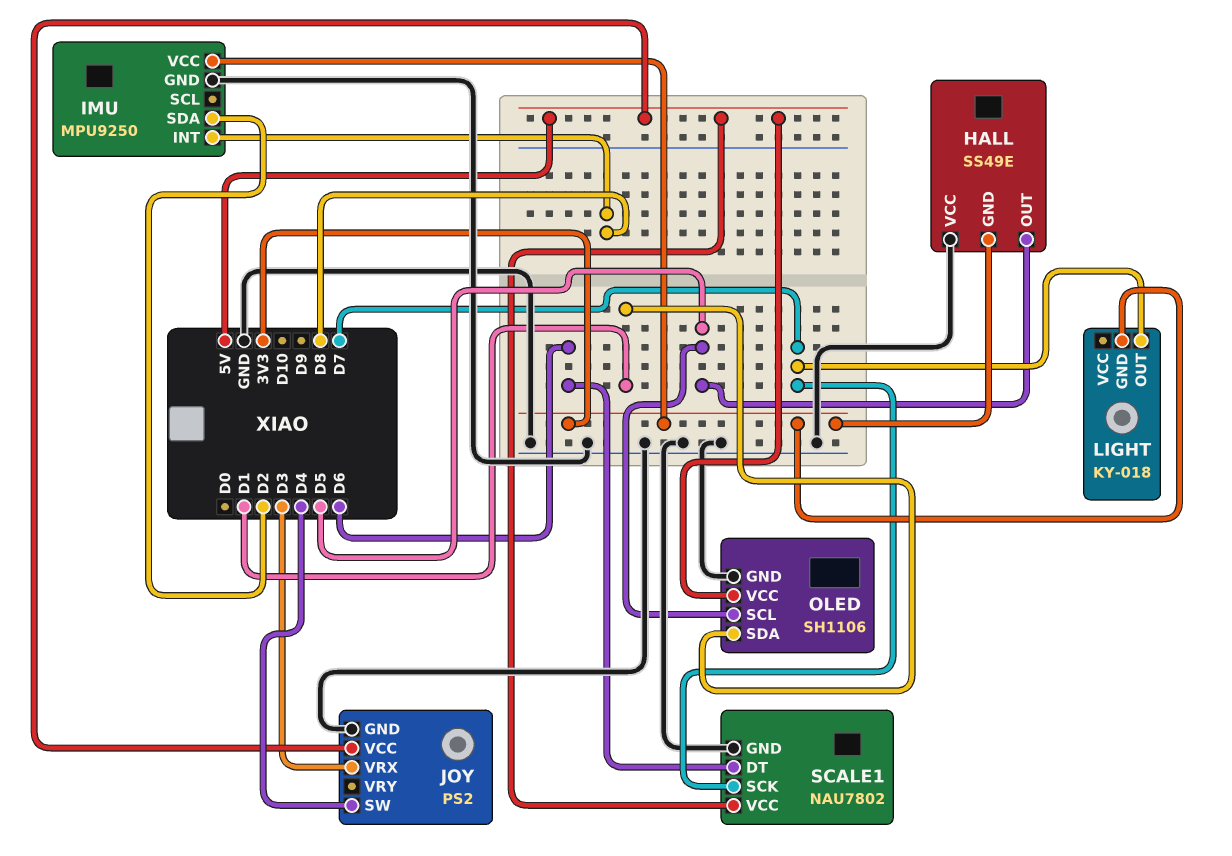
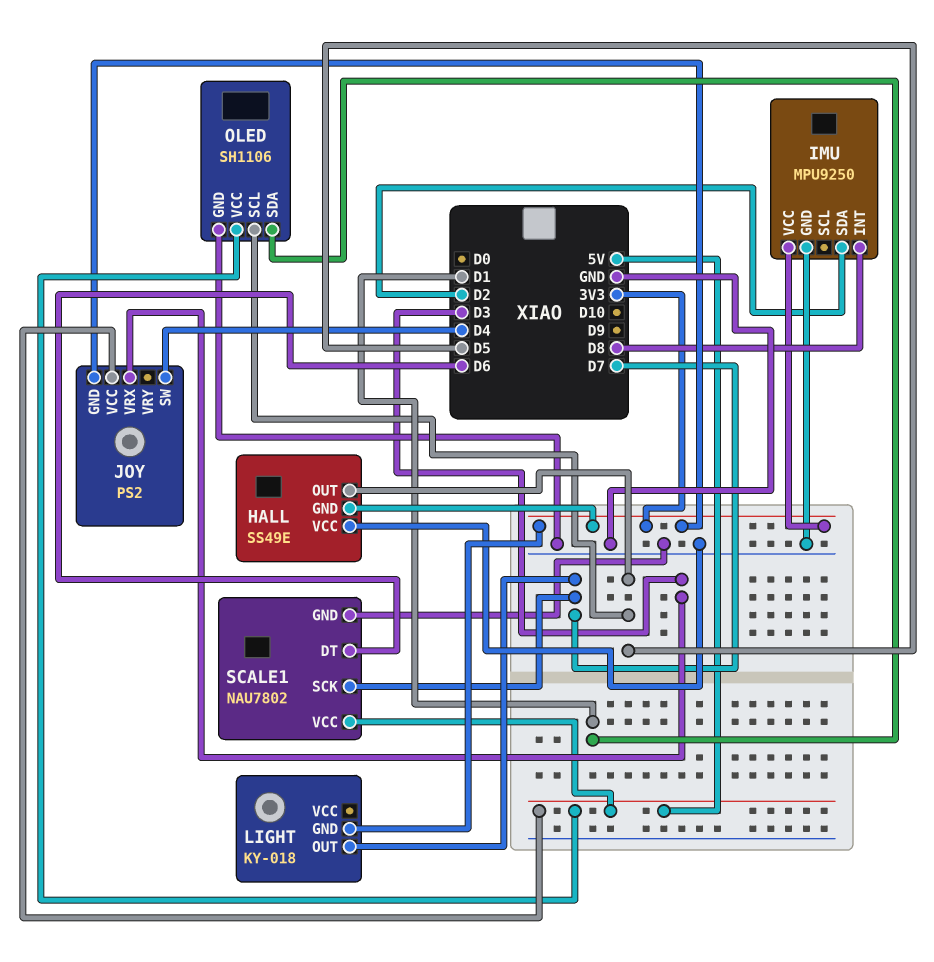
JOY pin GND: GND -> 3V3

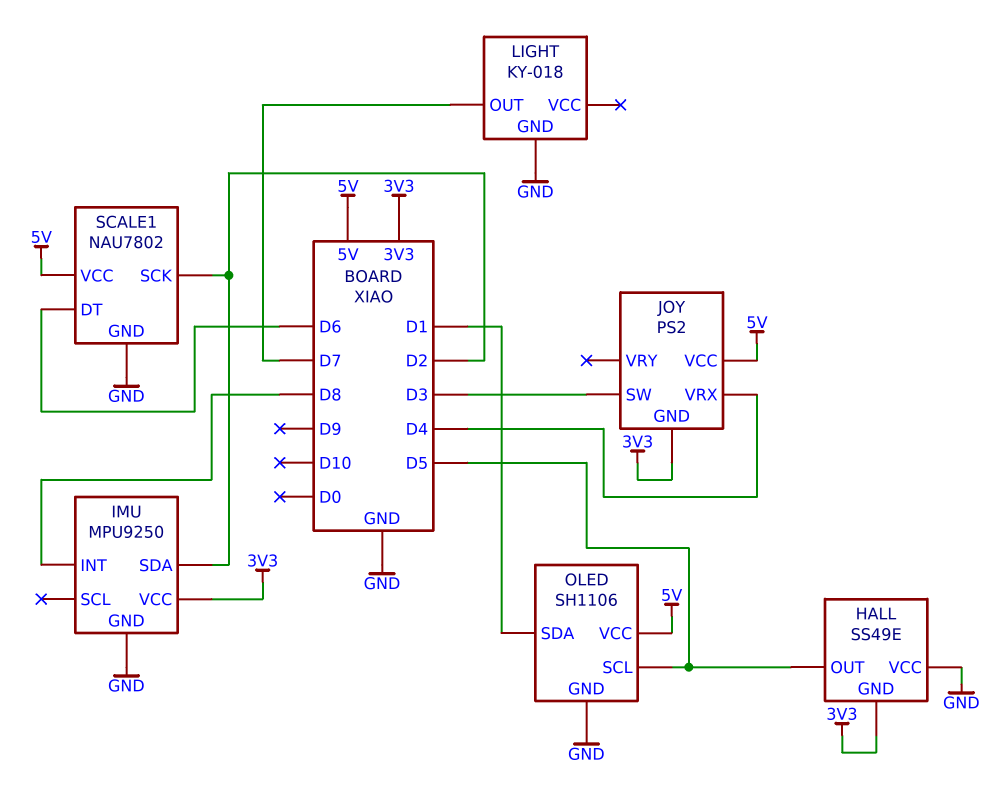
JOY pin SW: D4 -> D3
JOY pin VRX: D3 -> D4
LIGHT pin GND: 3V3 -> GND
SCALE1 pin SCK: D7 -> D2

